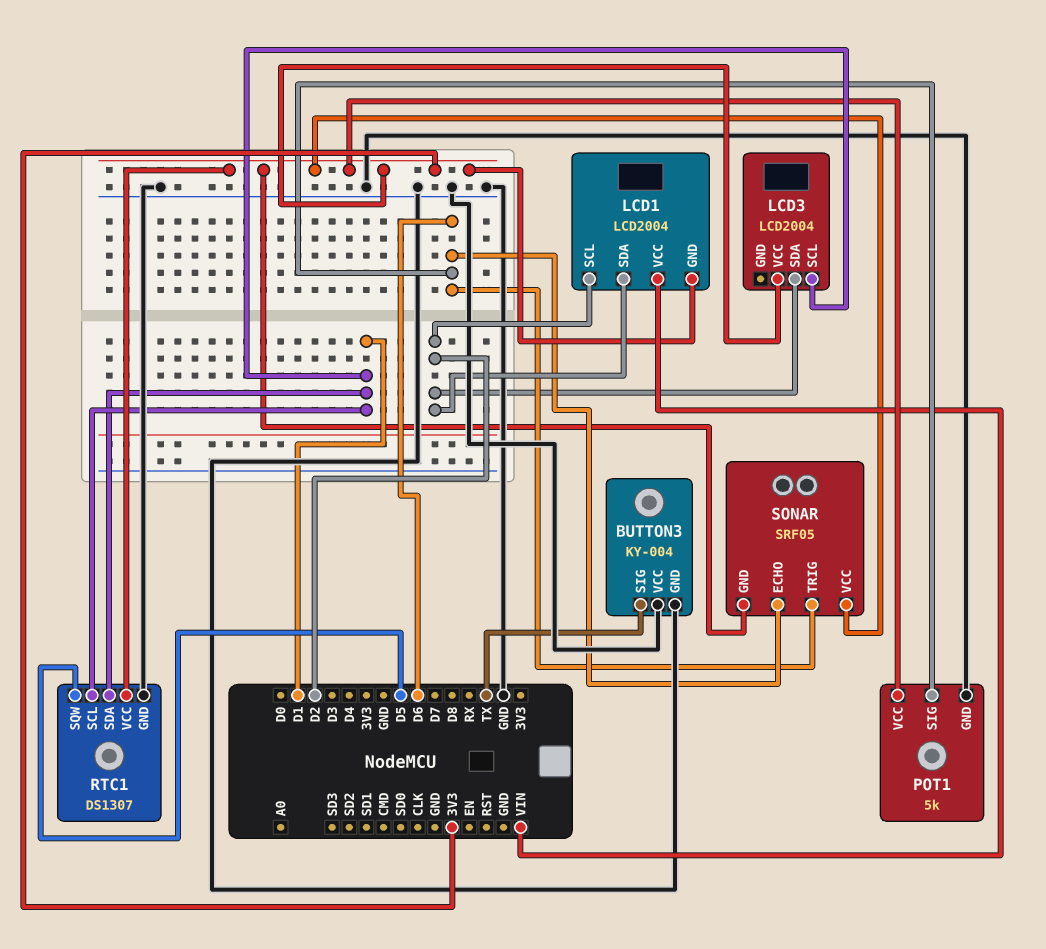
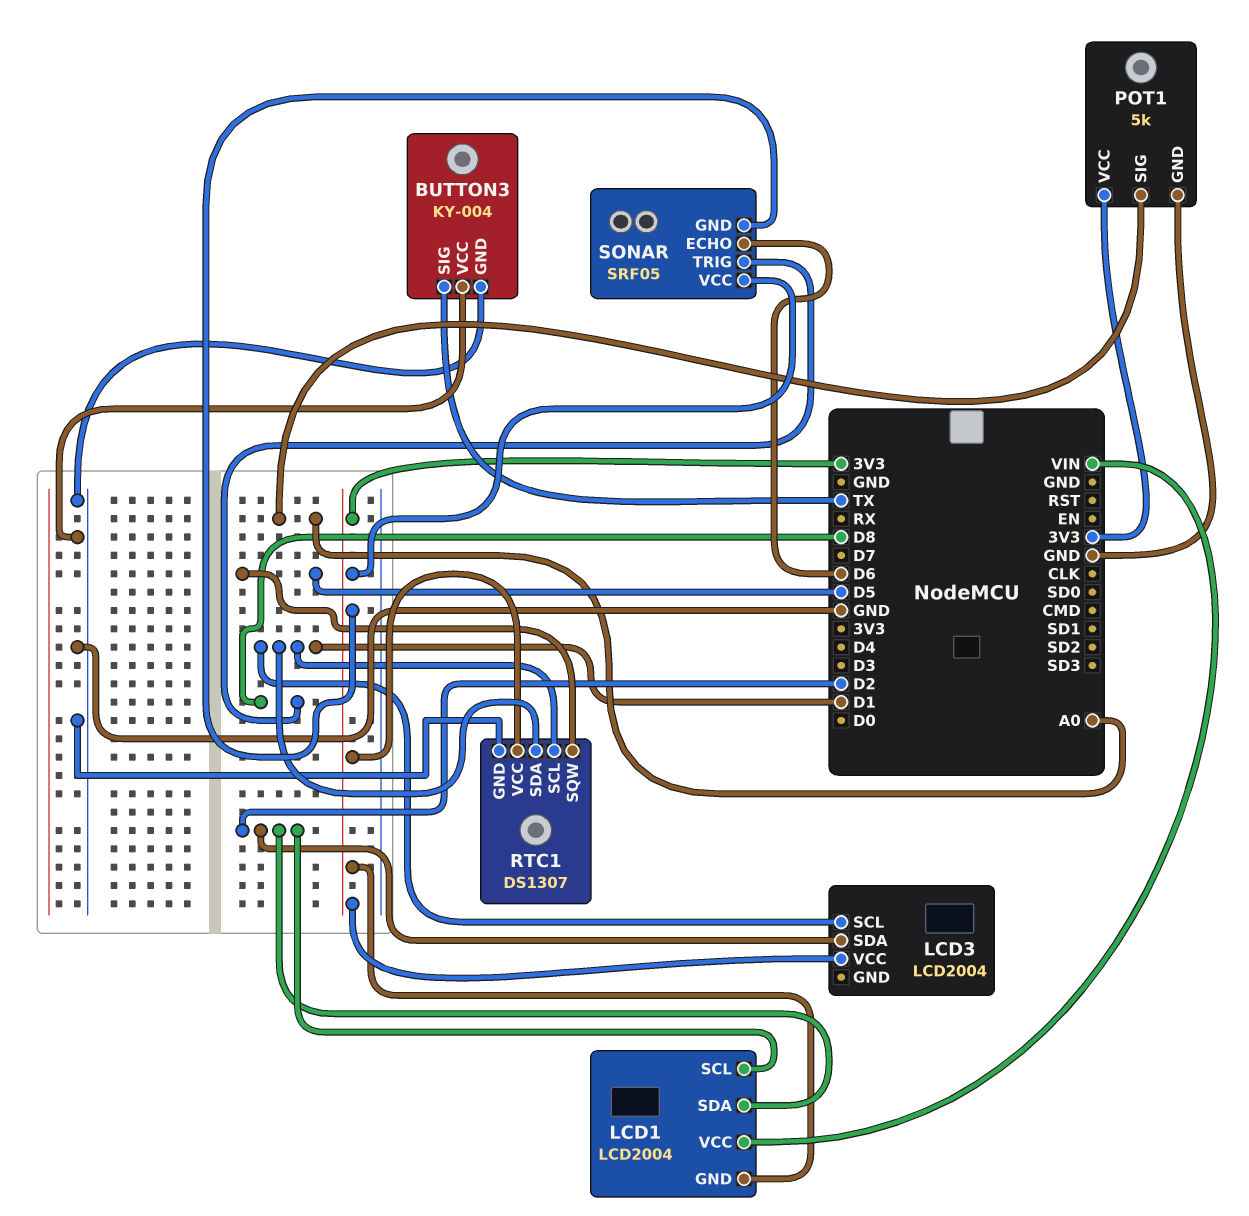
POT1 pin SIG: D6 -> A0
SONAR pin TRIG: D6 -> D8

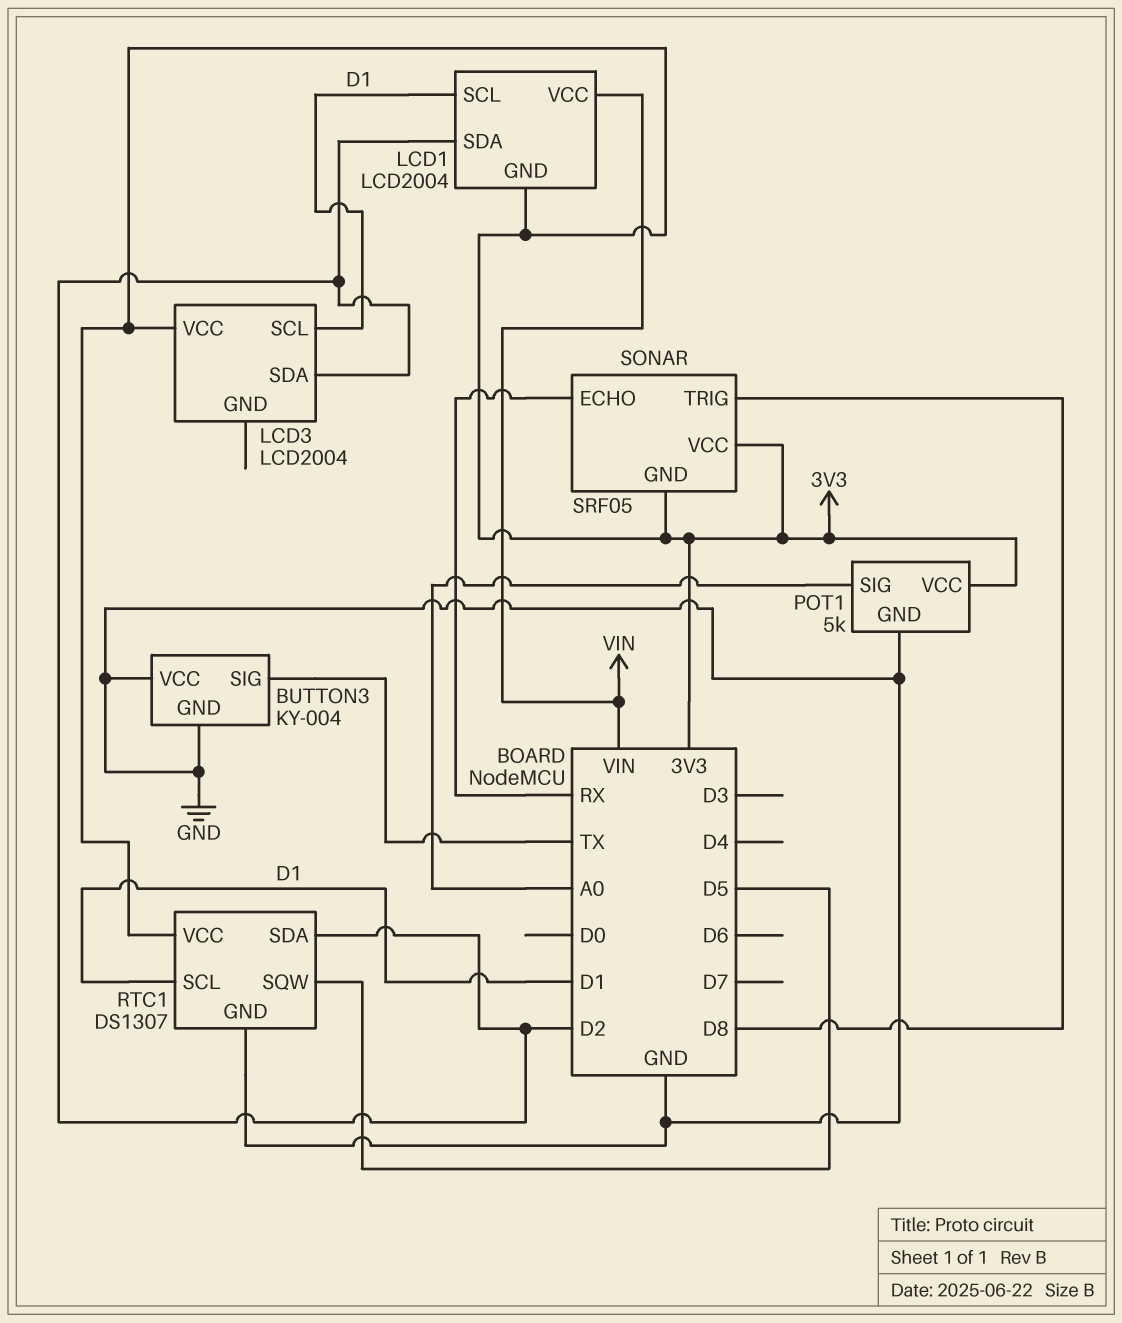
LCD1 pin SCL: D2 -> D1
RTC1 pin SDA: D1 -> D2
SONAR pin ECHO: D6 -> RX

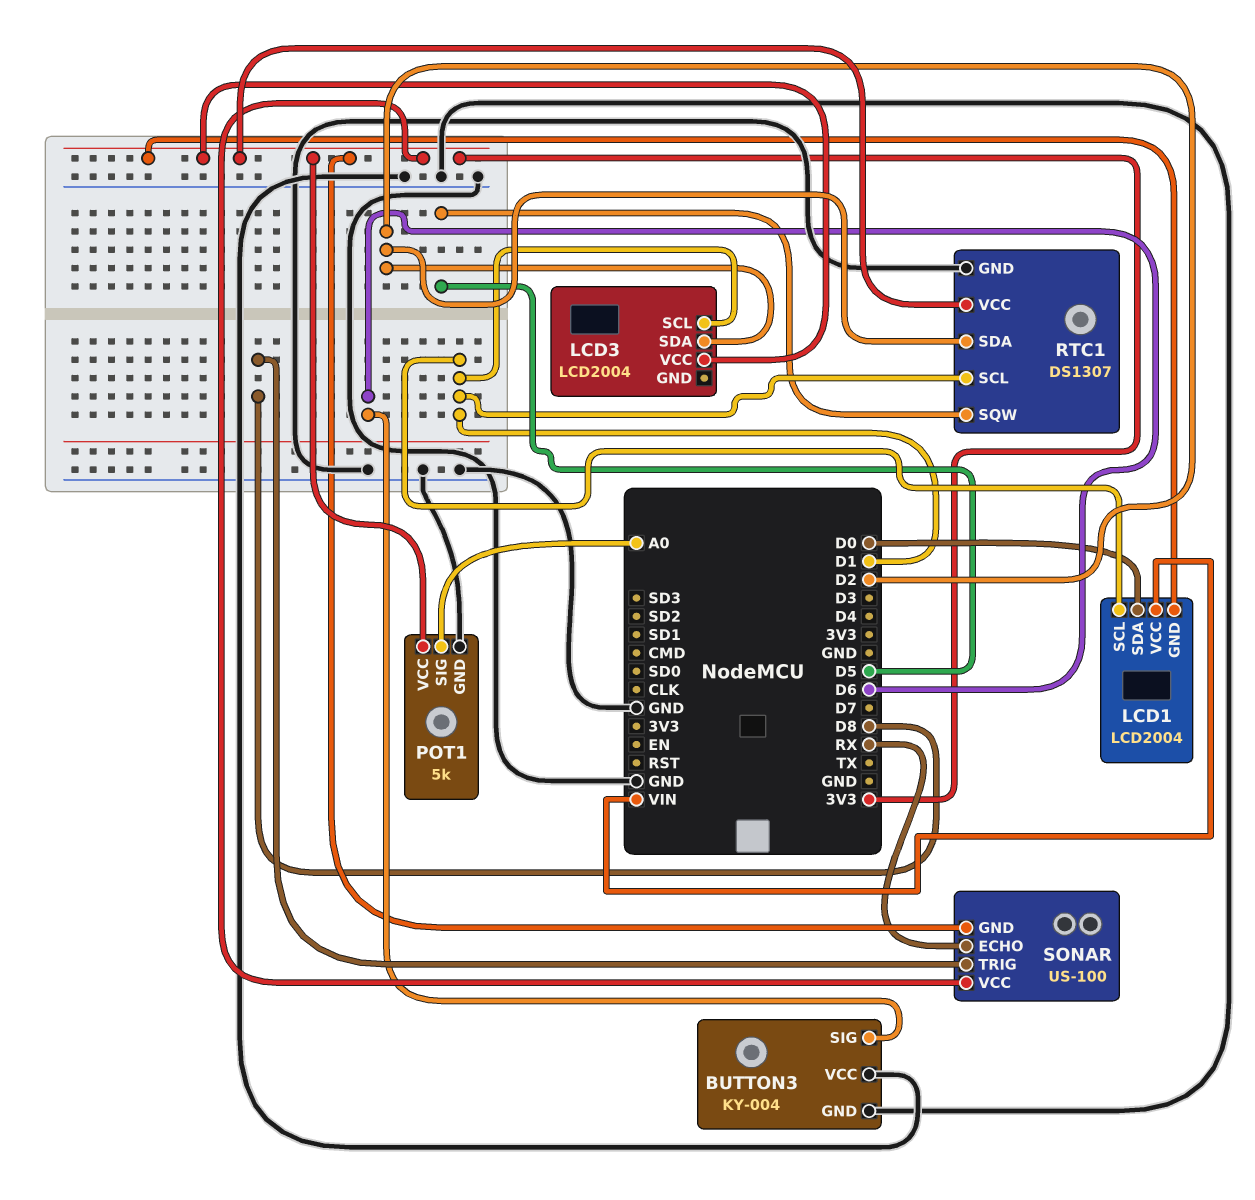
BUTTON3 pin SIG: TX -> D6
LCD1 pin SDA: D2 -> D0
SONAR: SRF05 -> US-100

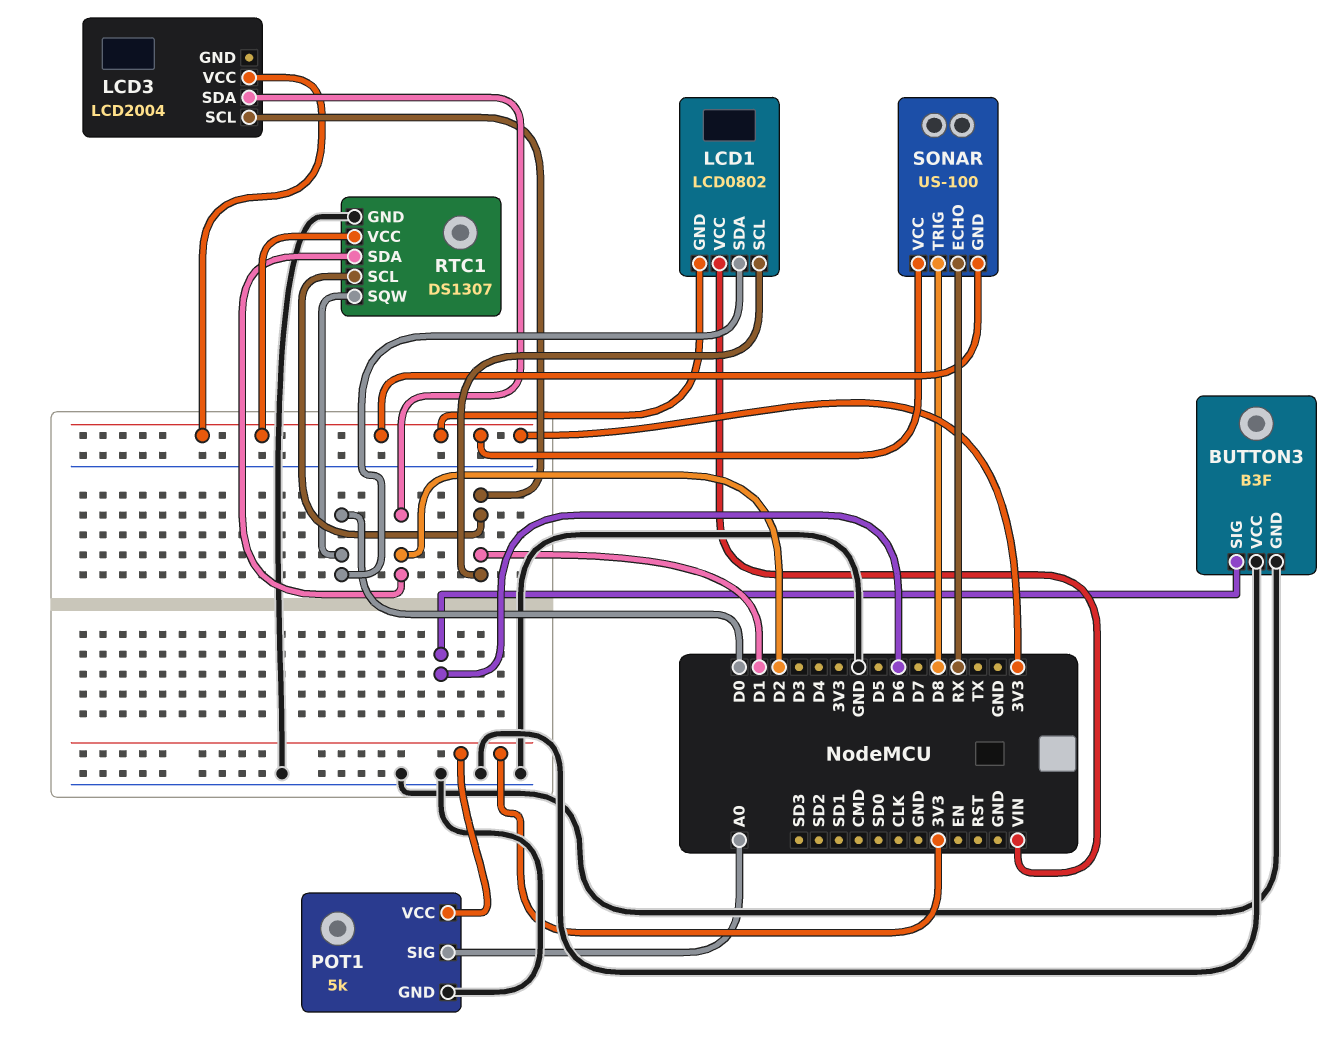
BUTTON3: KY-004 -> B3F
LCD1: LCD2004 -> LCD0802
RTC1 pin SQW: D5 -> D0

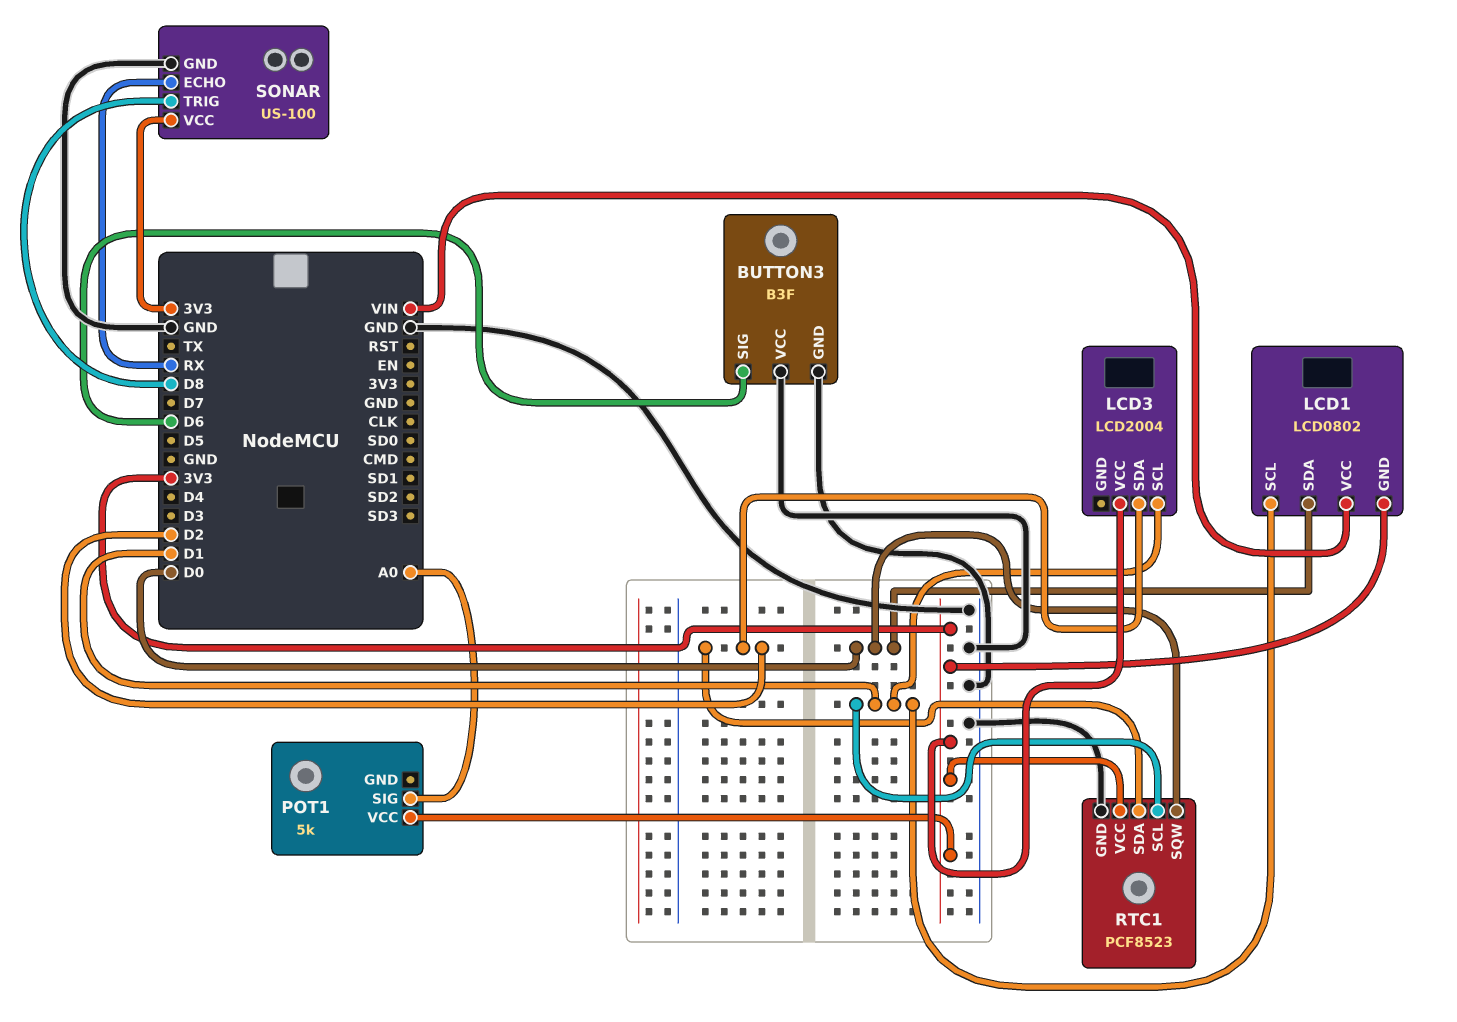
POT1 pin GND: GND -> none
RTC1: DS1307 -> PCF8523
SONAR pin GND: 3V3 -> GND

